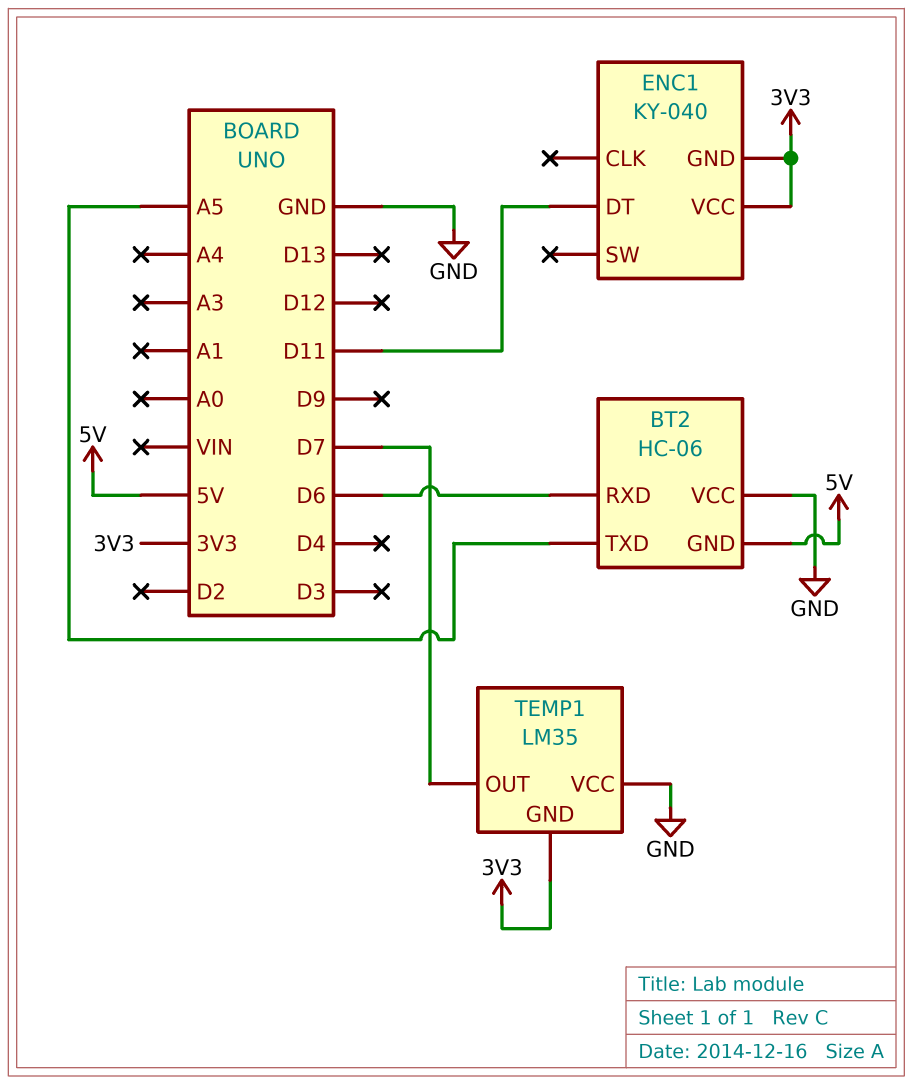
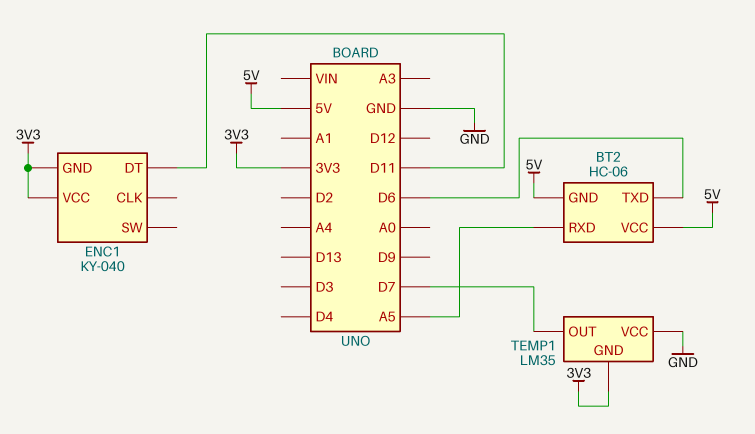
BT2 pin RXD: D6 -> A5
BT2 pin TXD: A5 -> D6
BT2 pin VCC: GND -> 5V

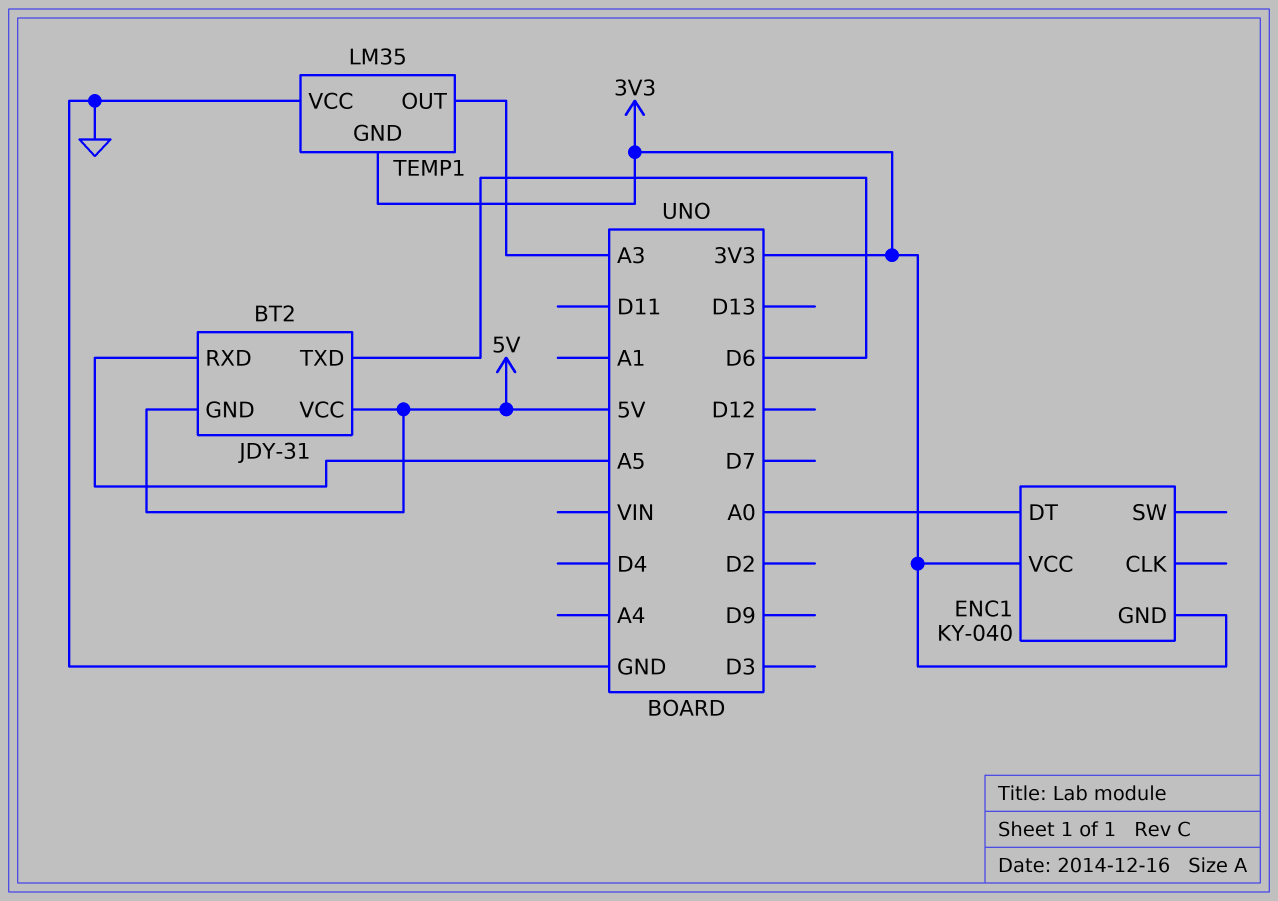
BT2: HC-06 -> JDY-31
ENC1 pin DT: D11 -> A0
TEMP1 pin OUT: D7 -> A3

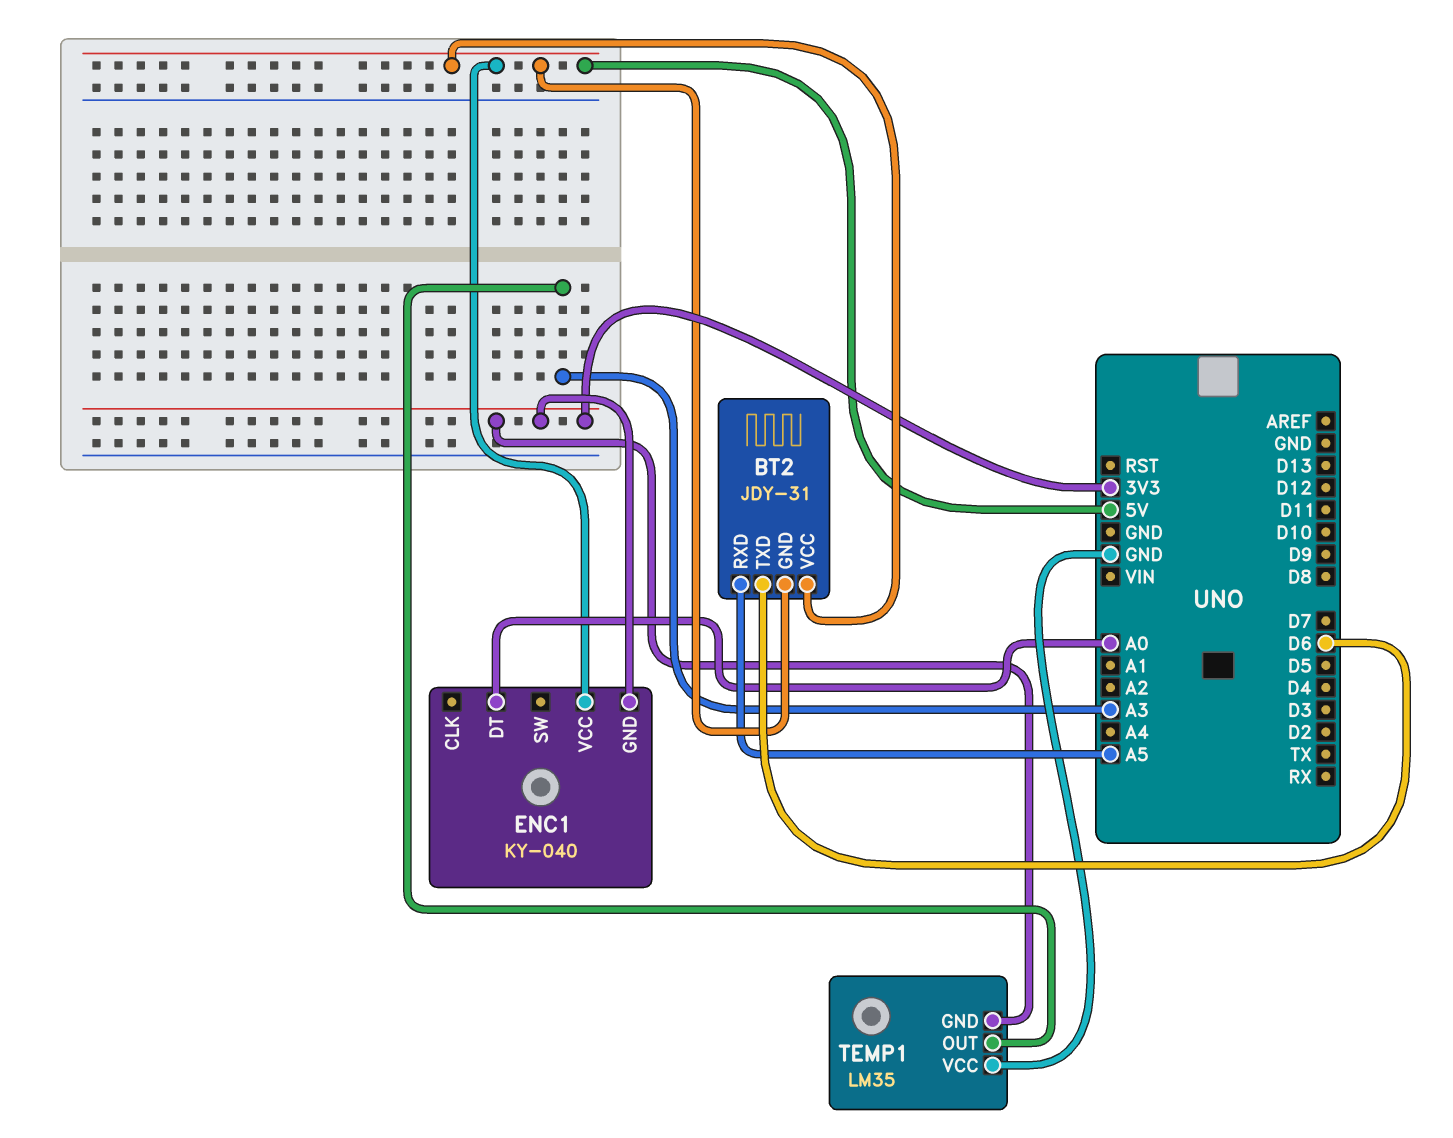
ENC1 pin VCC: 3V3 -> 5V

